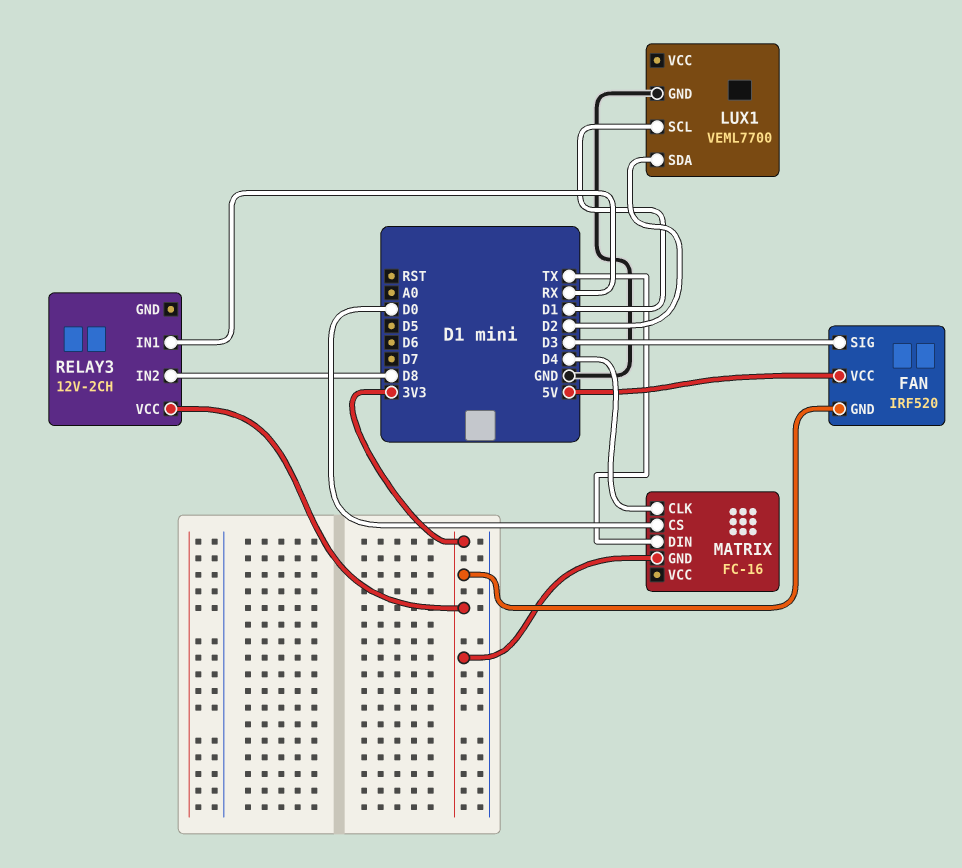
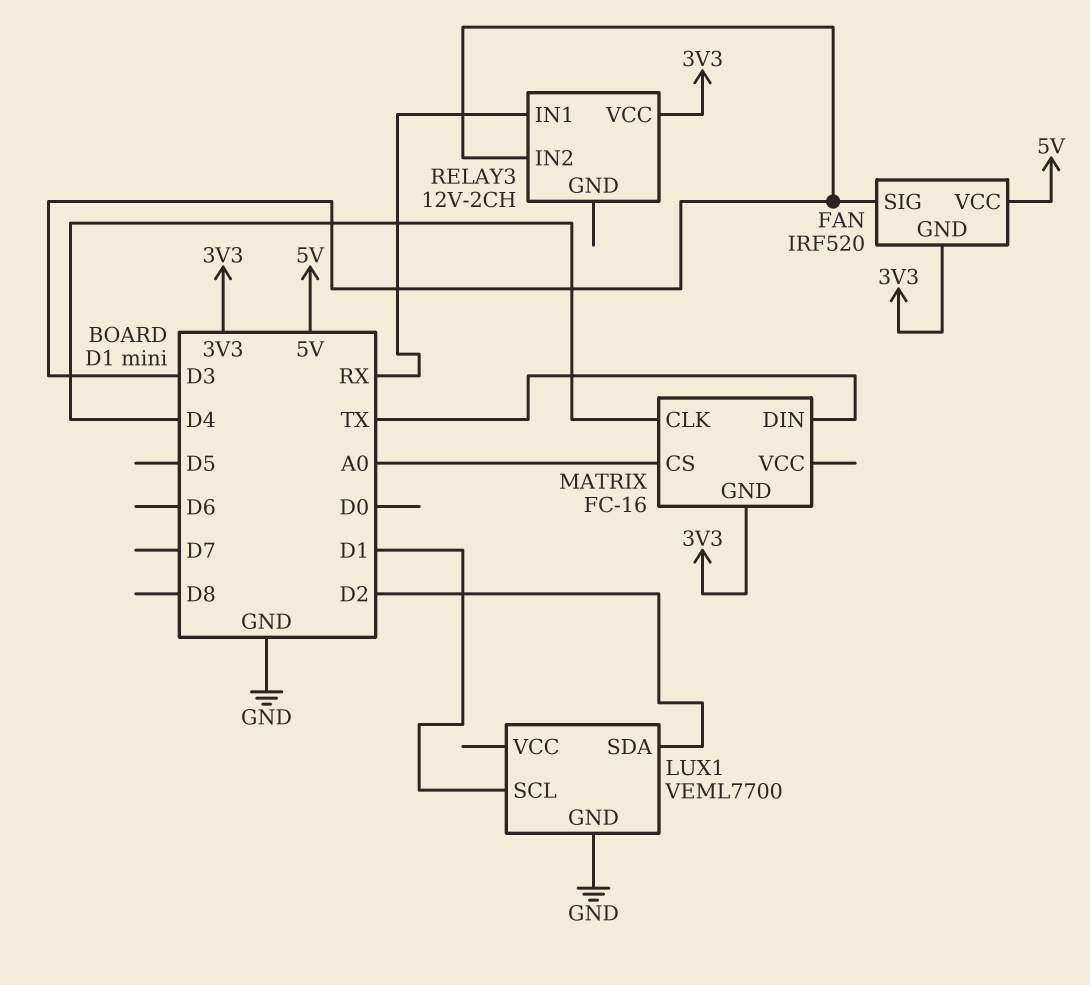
MATRIX pin CS: D0 -> A0
RELAY3 pin IN2: D8 -> D3

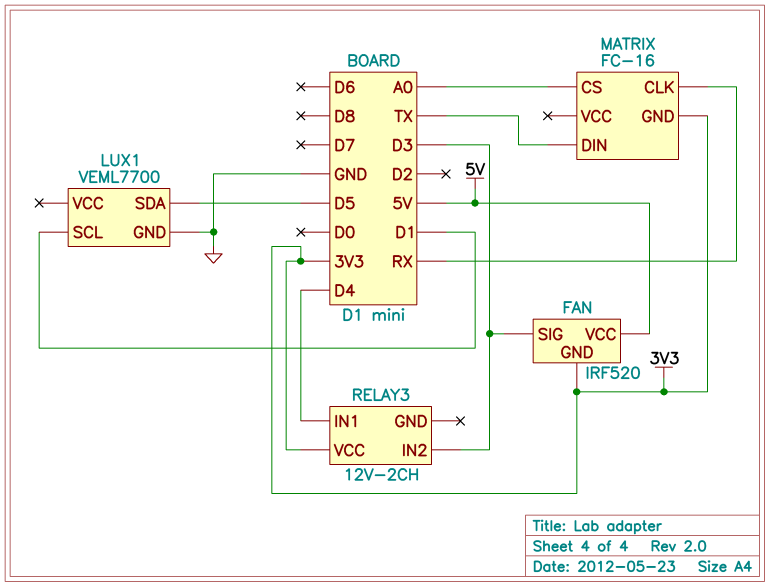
LUX1 pin SDA: D2 -> D5
MATRIX pin CLK: D4 -> RX
RELAY3 pin IN1: RX -> D4

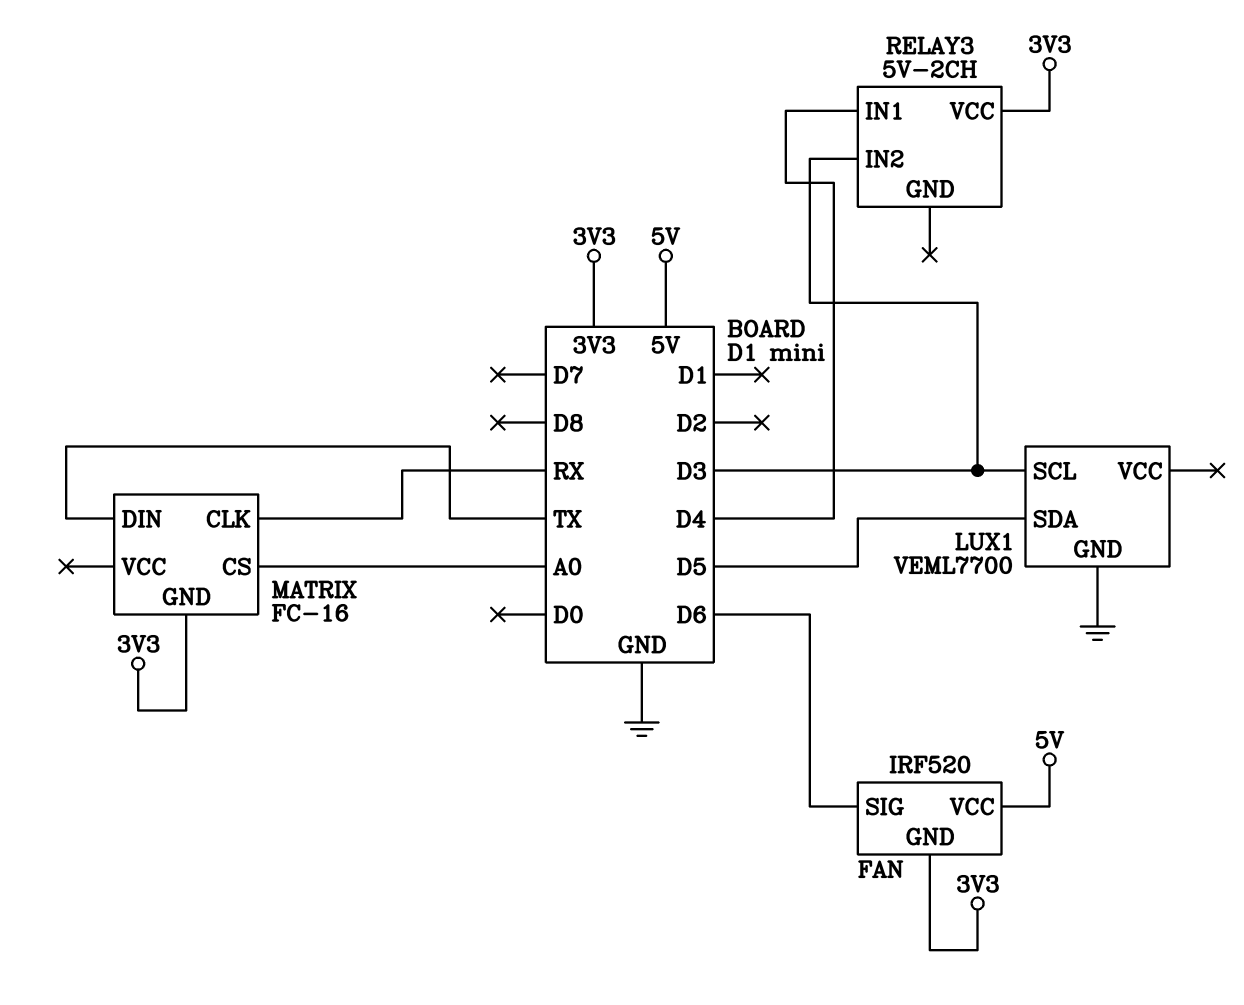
FAN pin SIG: D3 -> D6
LUX1 pin SCL: D1 -> D3
RELAY3: 12V-2CH -> 5V-2CH

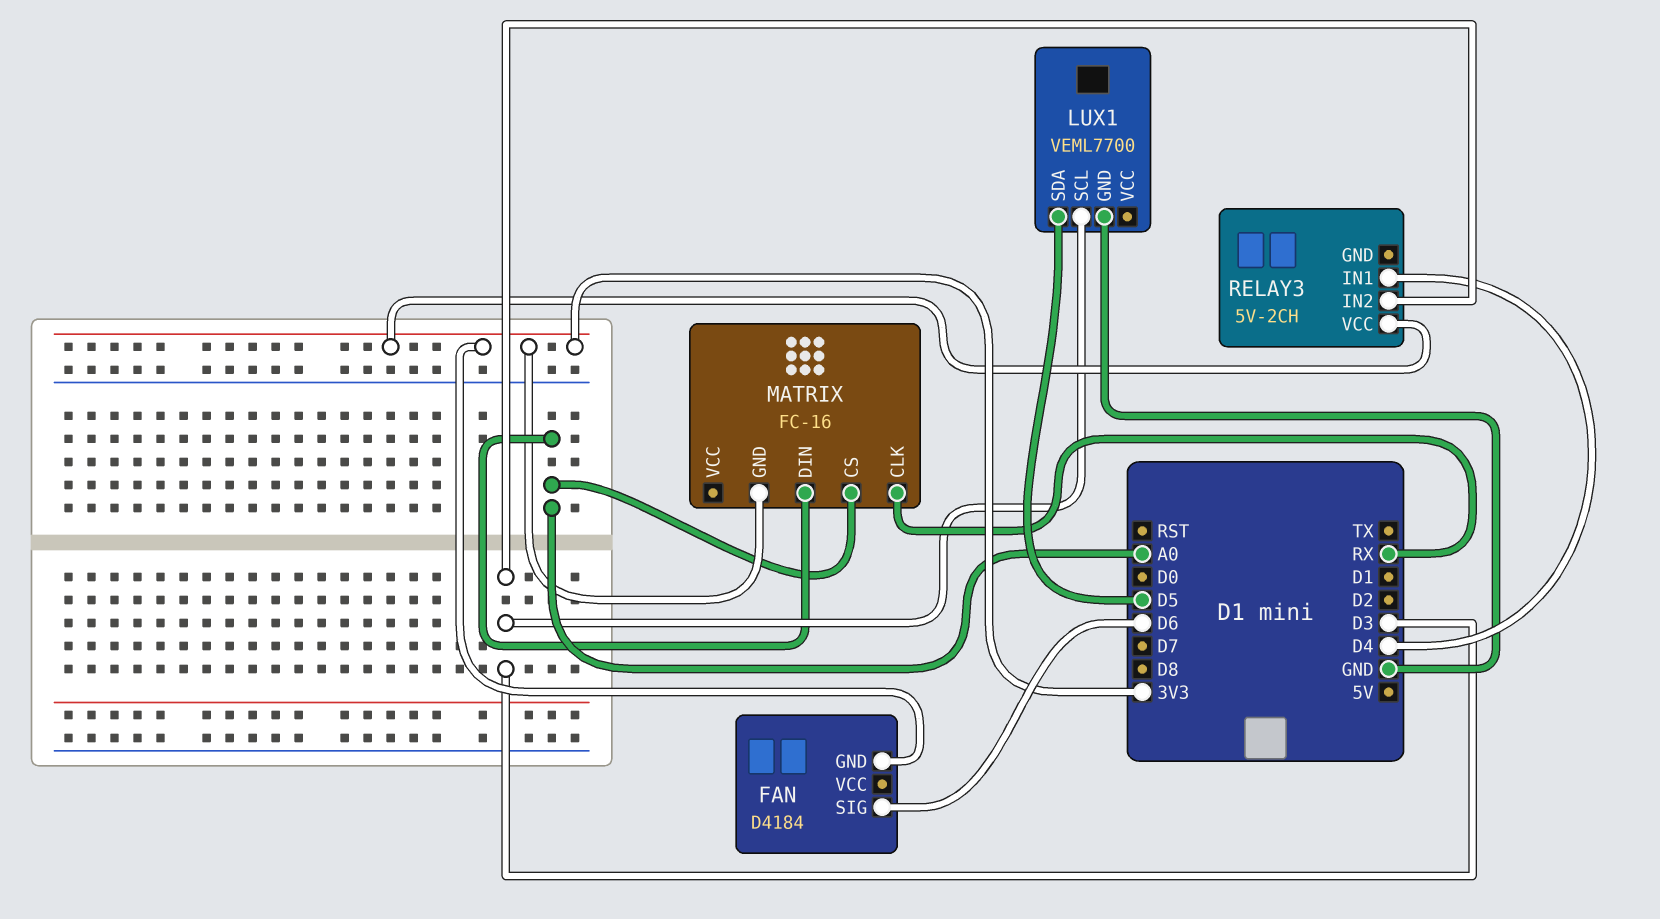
FAN: IRF520 -> D4184
FAN pin VCC: 5V -> none
MATRIX pin DIN: TX -> A0

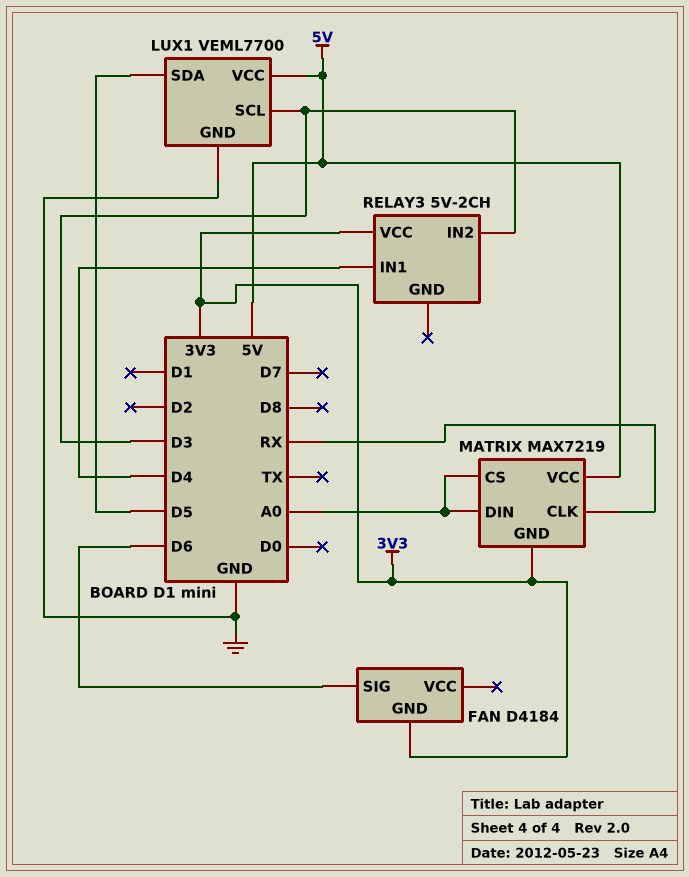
LUX1 pin VCC: none -> 5V
MATRIX: FC-16 -> MAX7219
MATRIX pin VCC: none -> 5V

